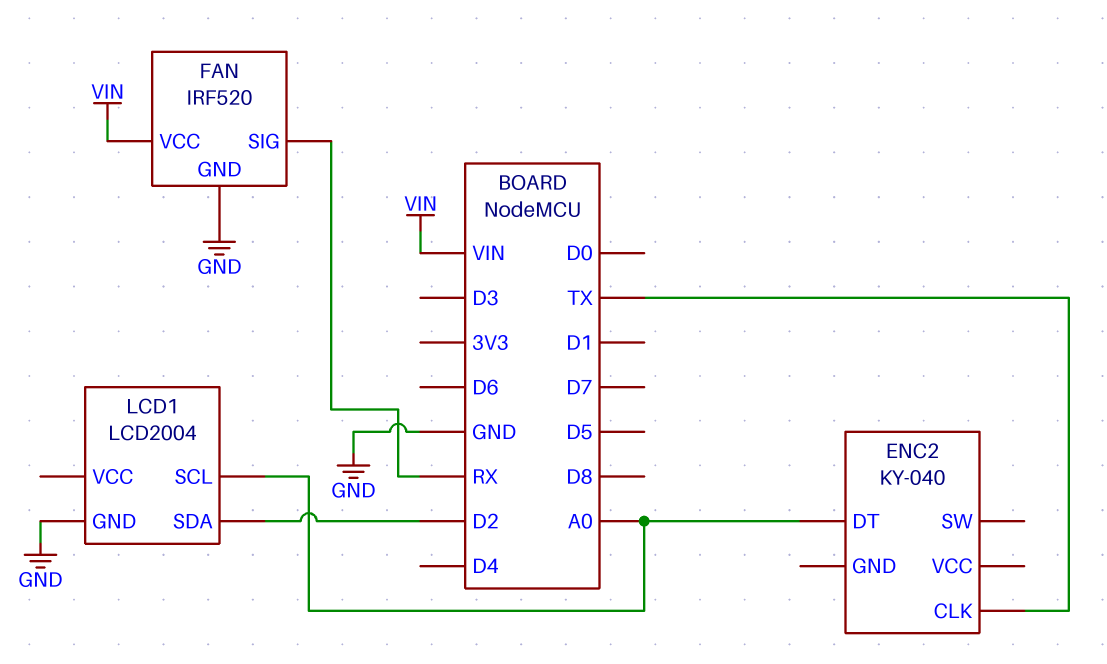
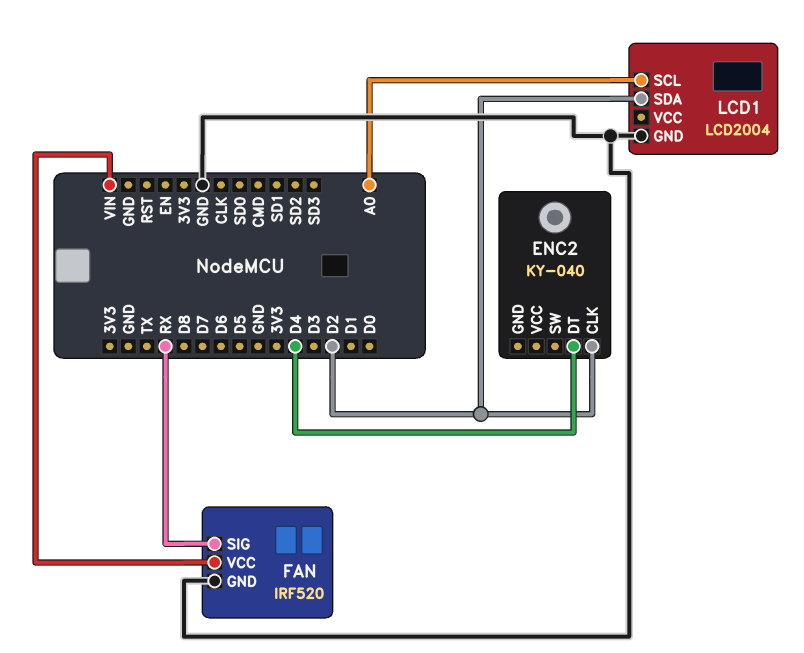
ENC2 pin CLK: TX -> D2
ENC2 pin DT: A0 -> D4

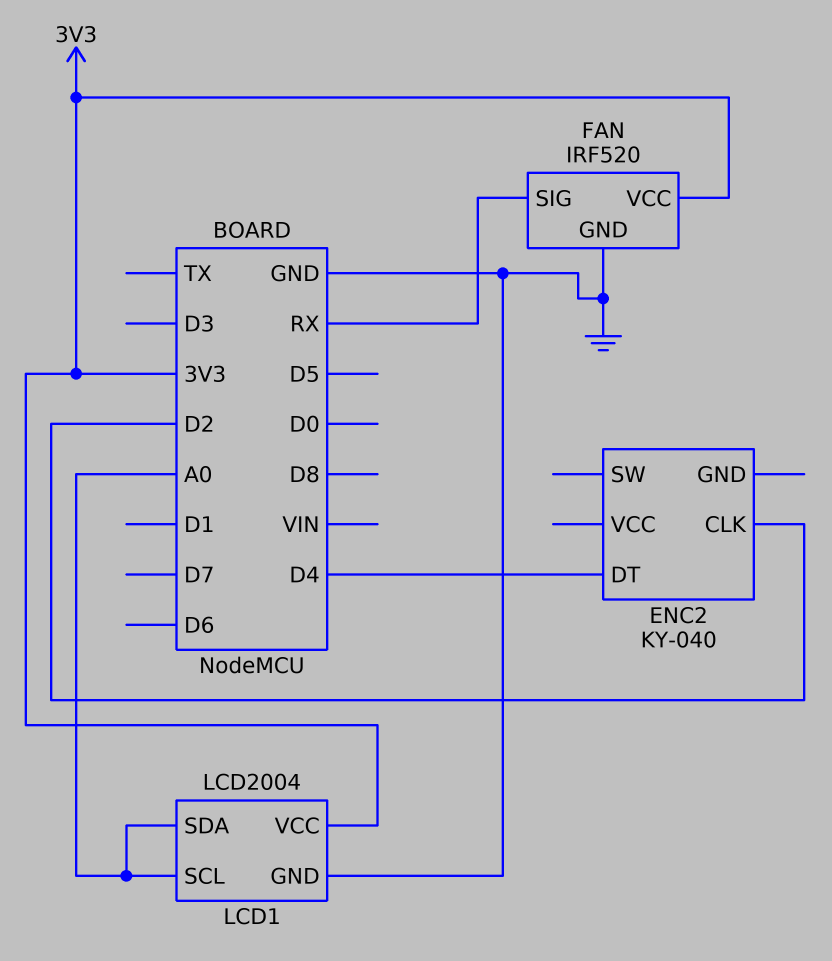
FAN pin VCC: VIN -> 3V3
LCD1 pin SDA: D2 -> A0
LCD1 pin VCC: none -> 3V3

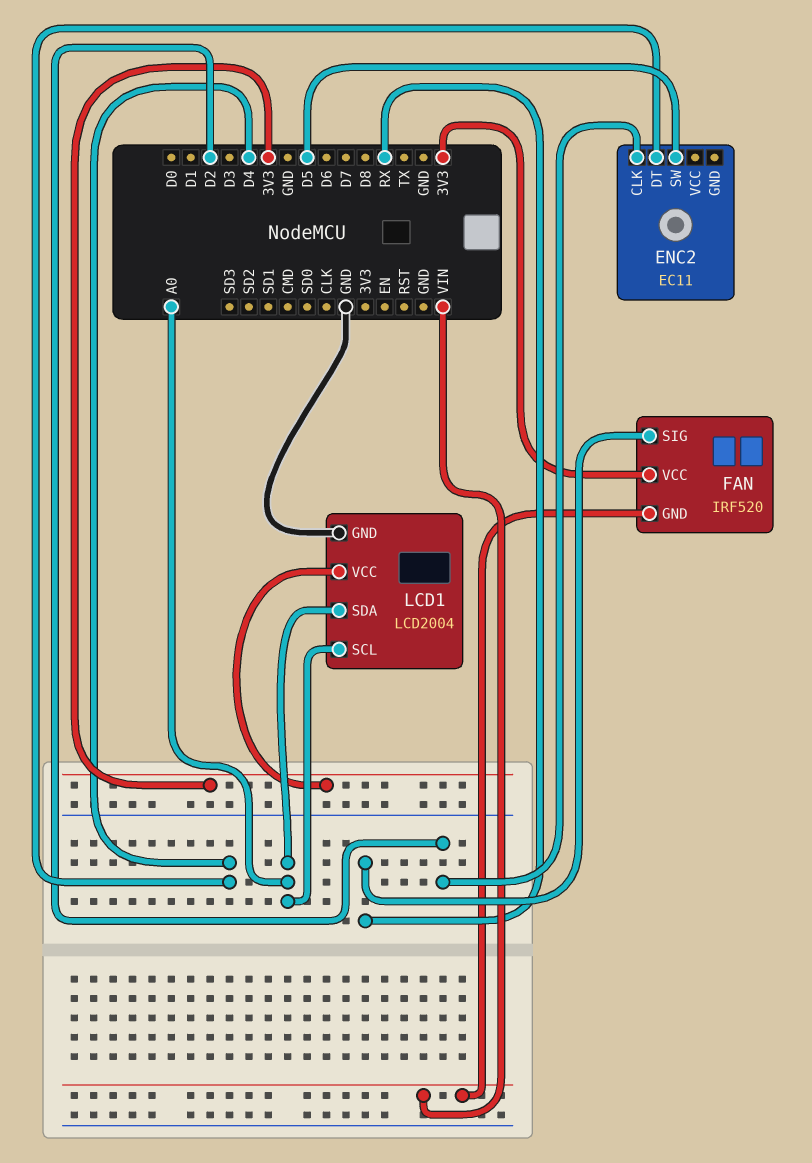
ENC2: KY-040 -> EC11
ENC2 pin SW: none -> D5
FAN pin GND: GND -> VIN

